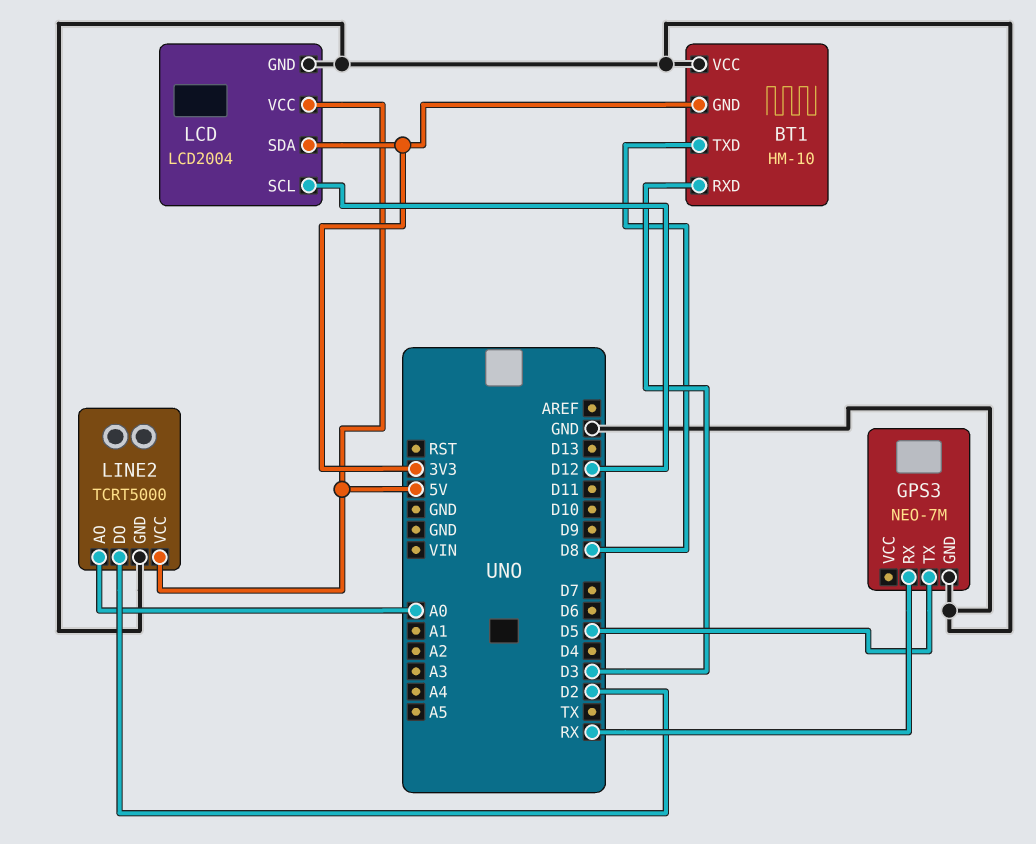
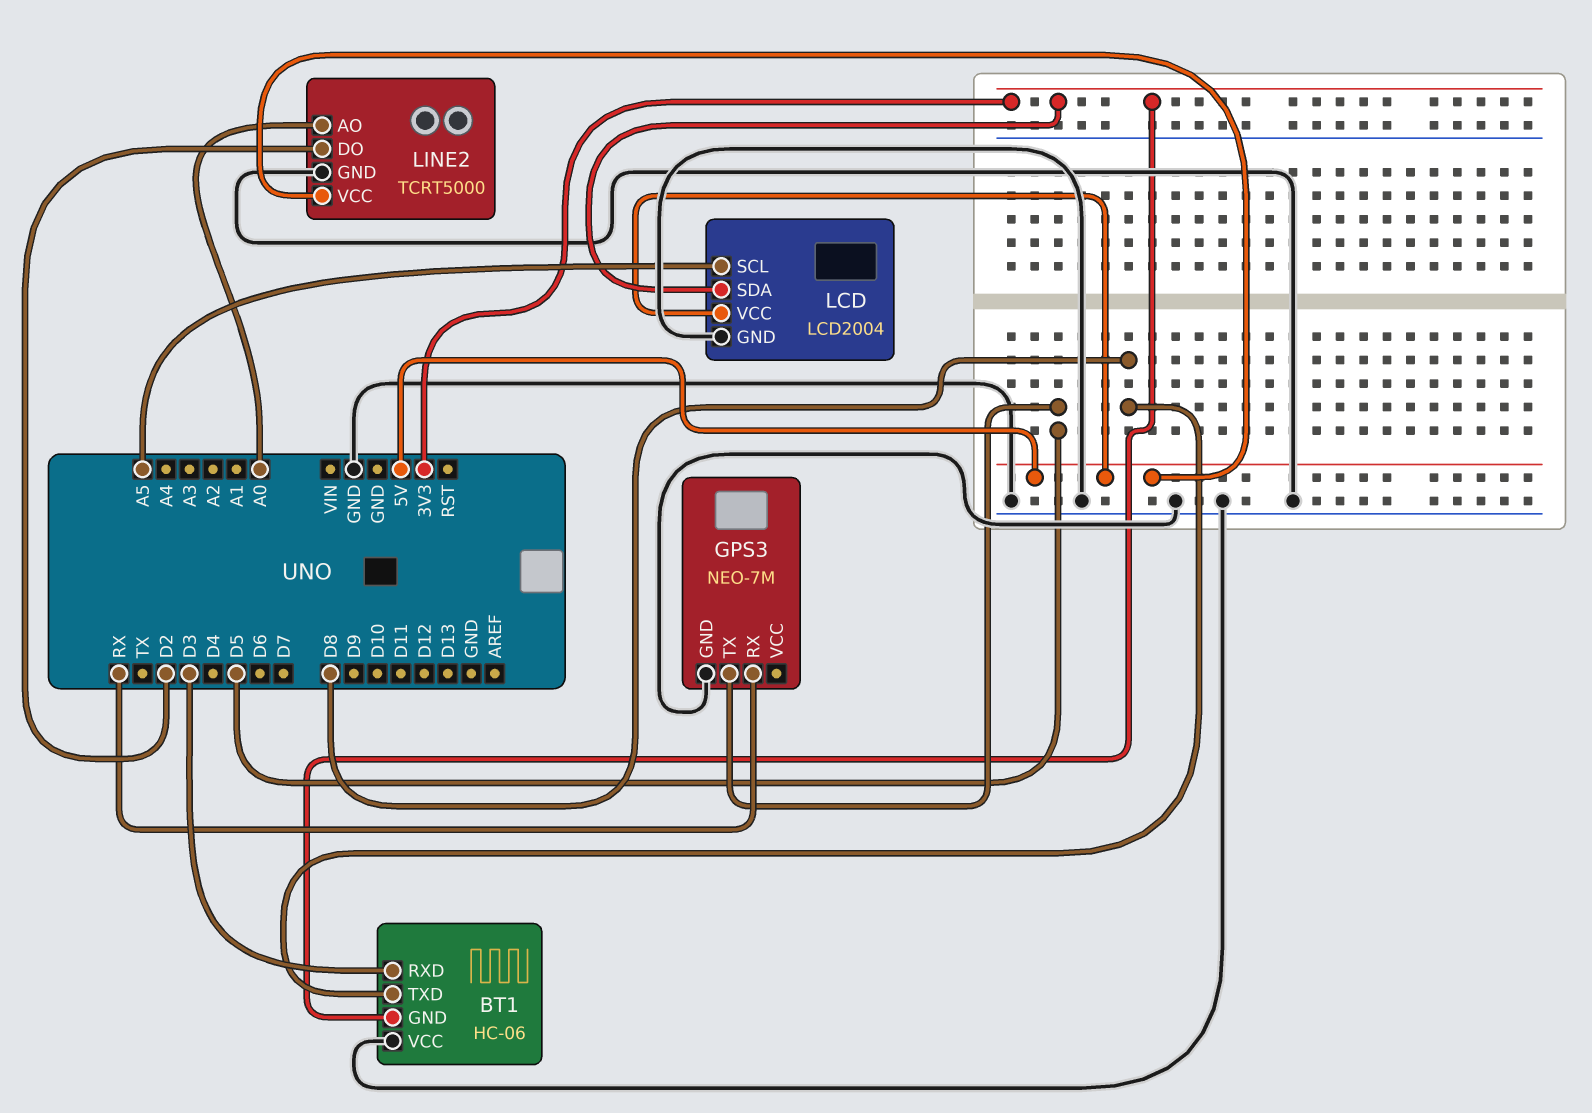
BT1: HM-10 -> HC-06
LCD pin SCL: D12 -> A5

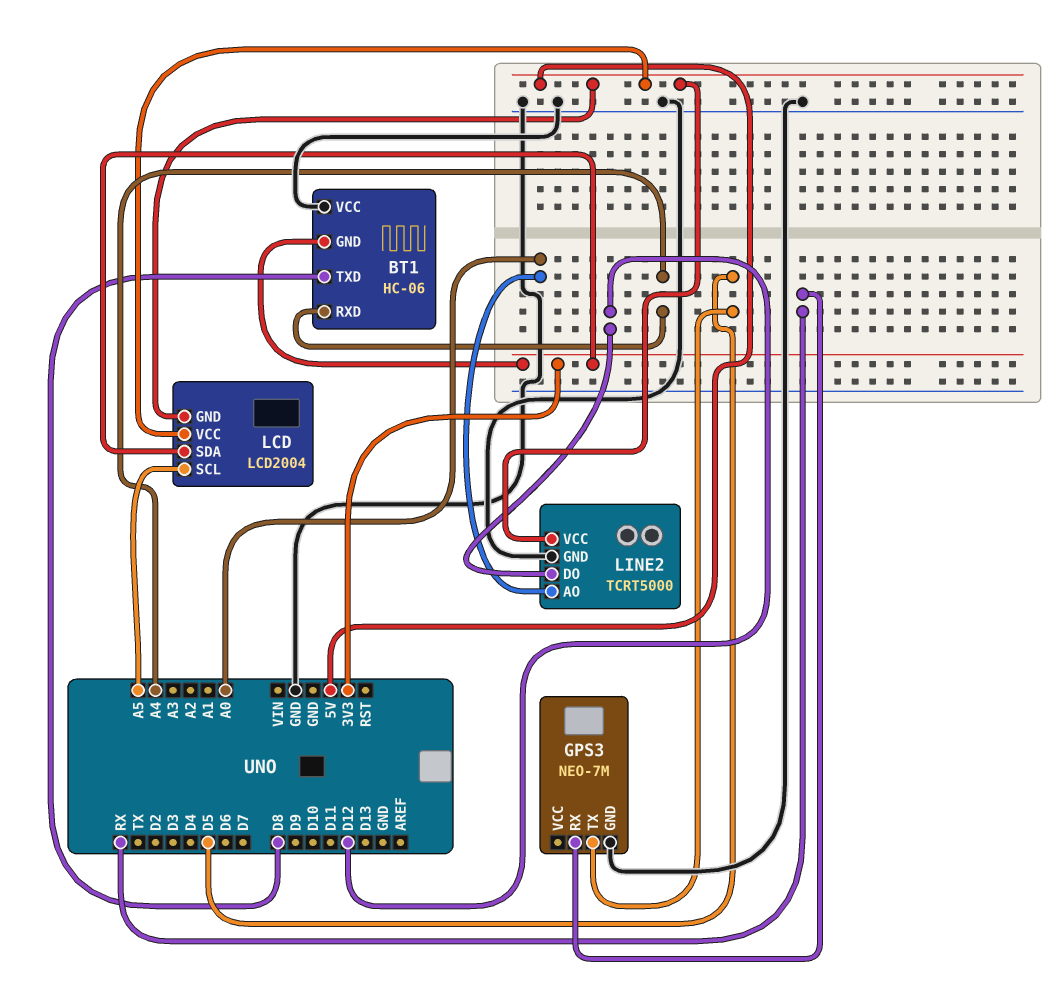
BT1 pin RXD: D3 -> A4
LCD pin GND: GND -> 5V
LINE2 pin DO: D2 -> D12

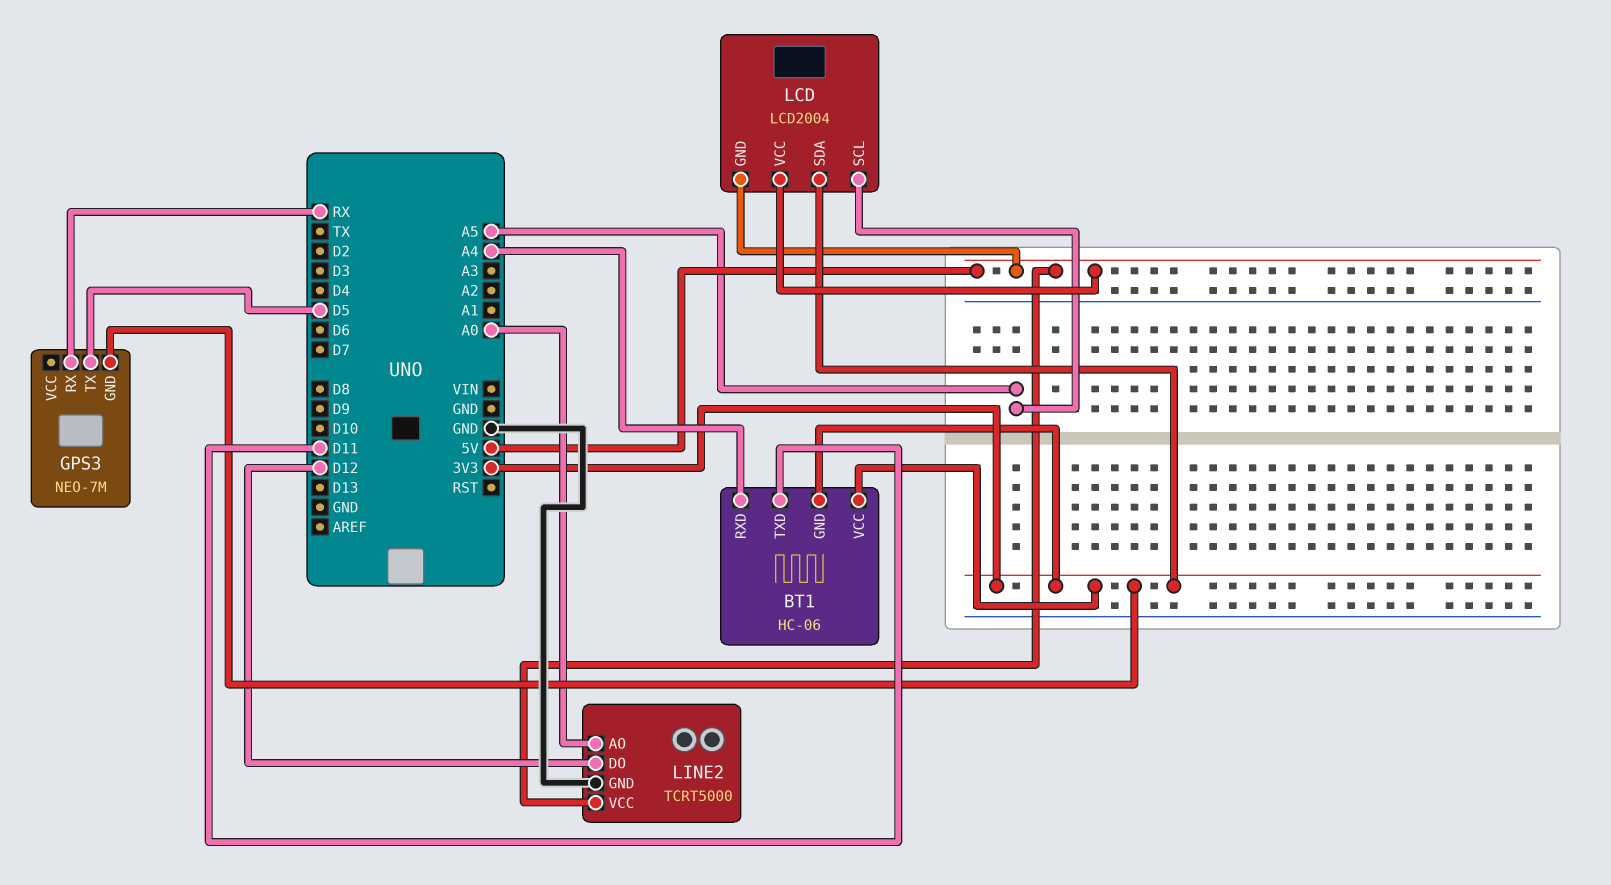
BT1 pin TXD: D8 -> D11
BT1 pin VCC: GND -> 3V3
GPS3 pin GND: GND -> 3V3

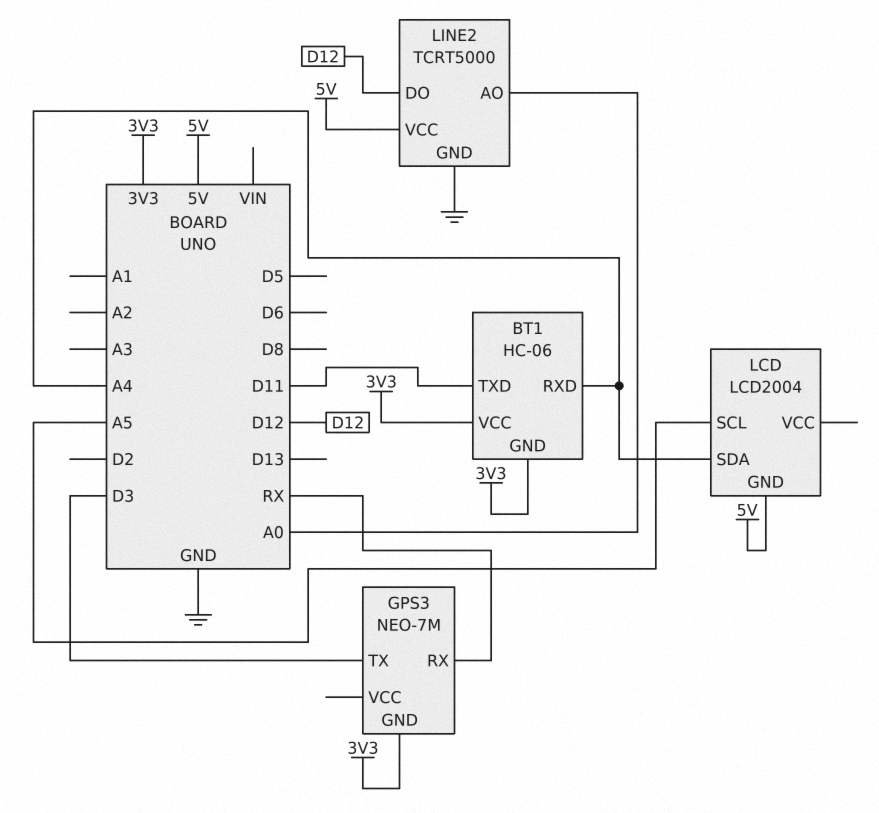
GPS3 pin TX: D5 -> D3
LCD pin SDA: 3V3 -> A4
LCD pin VCC: 5V -> none

